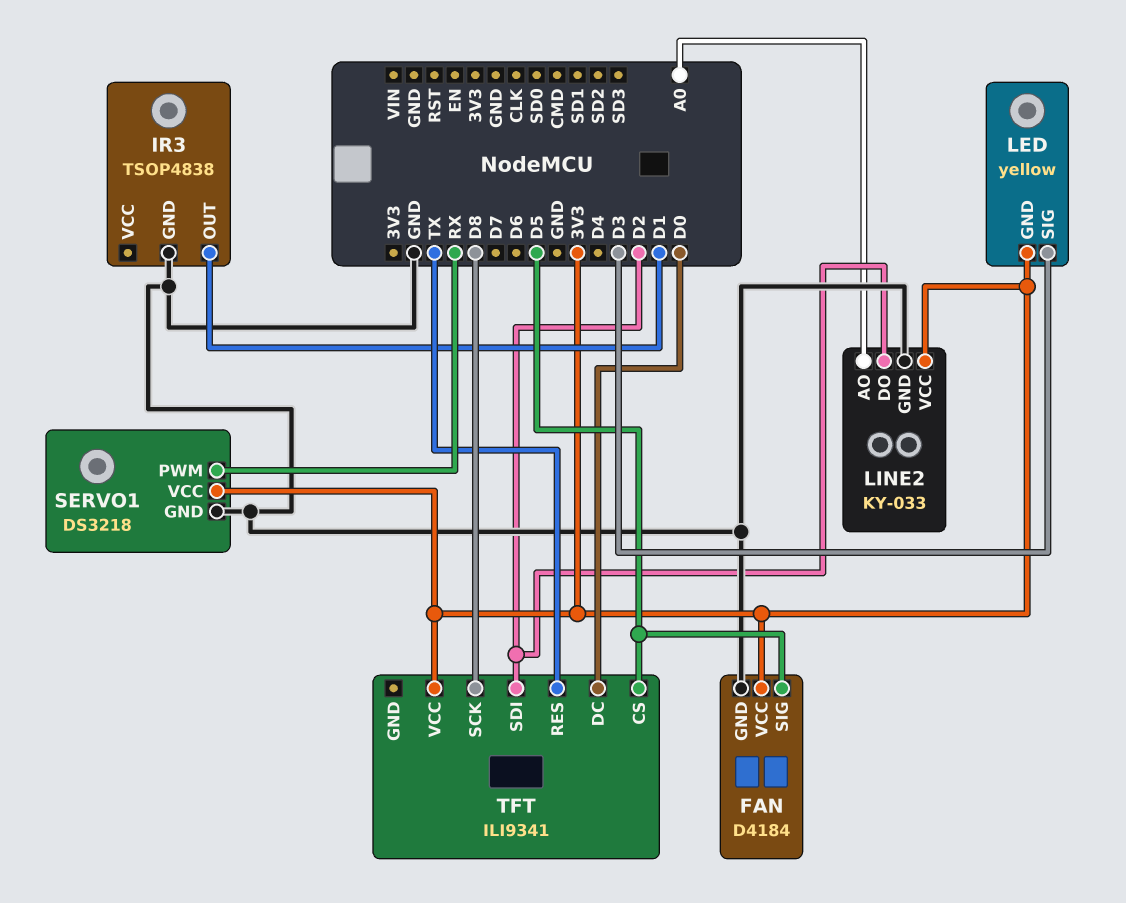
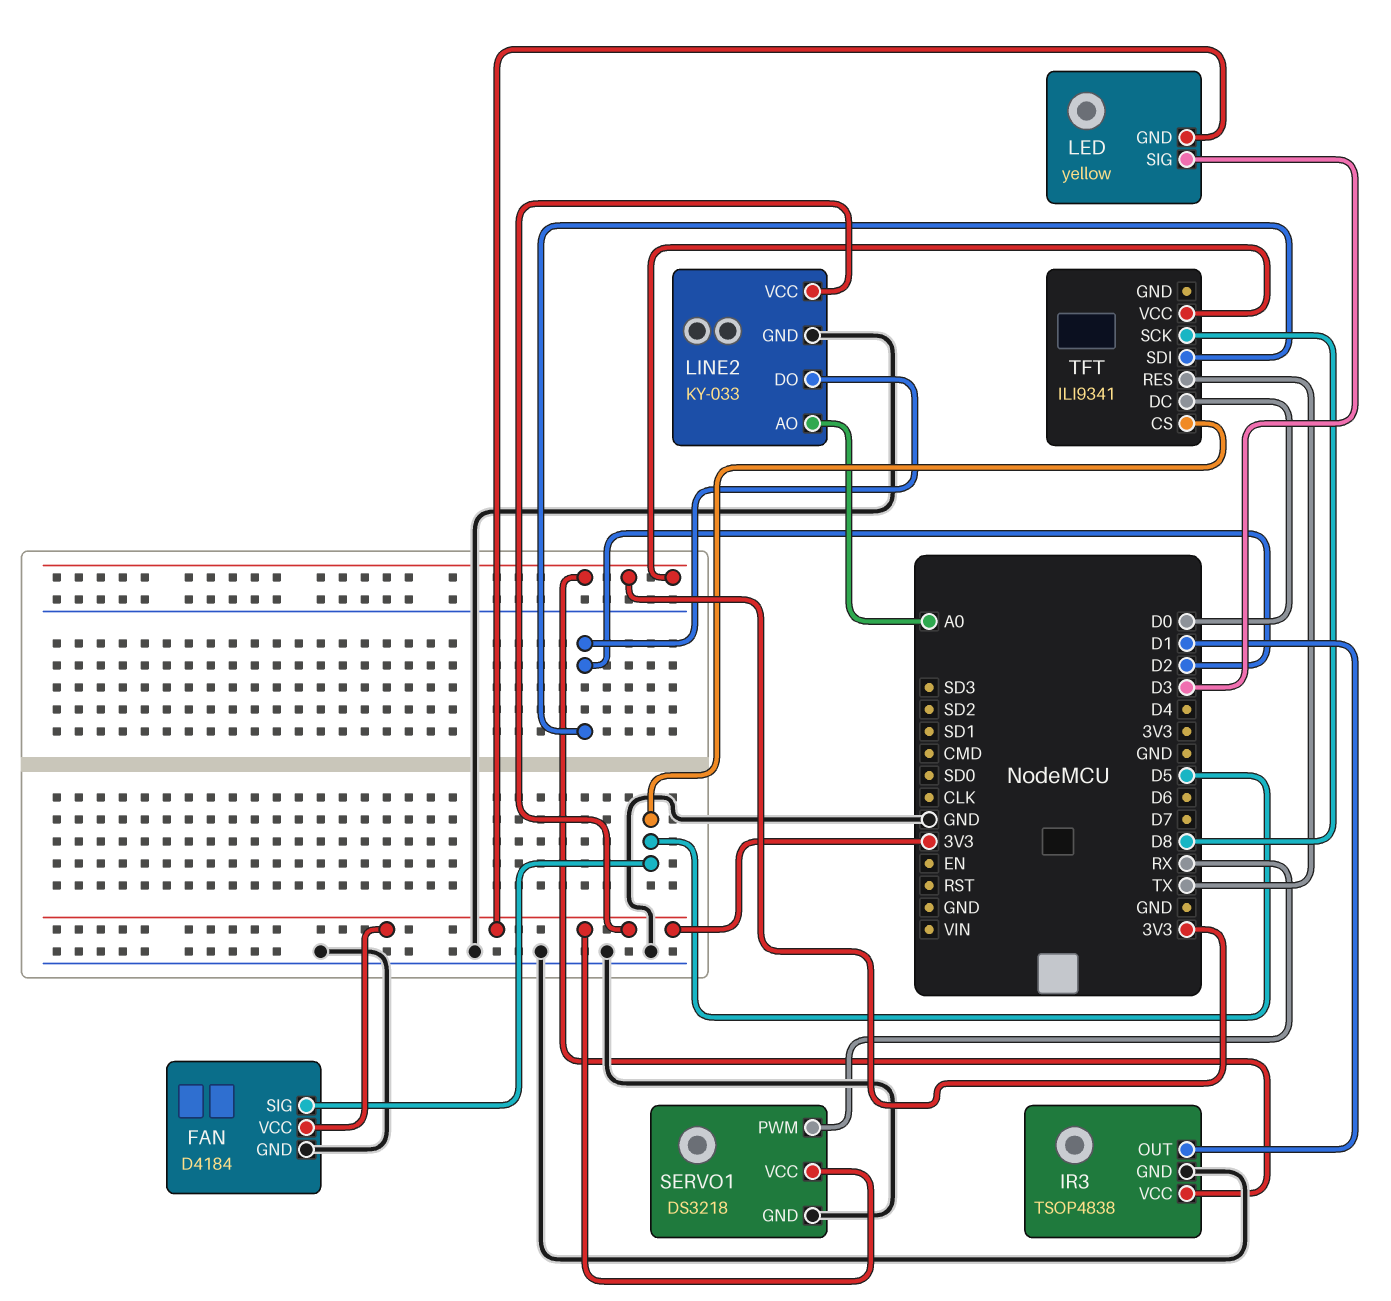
IR3 pin VCC: none -> 3V3

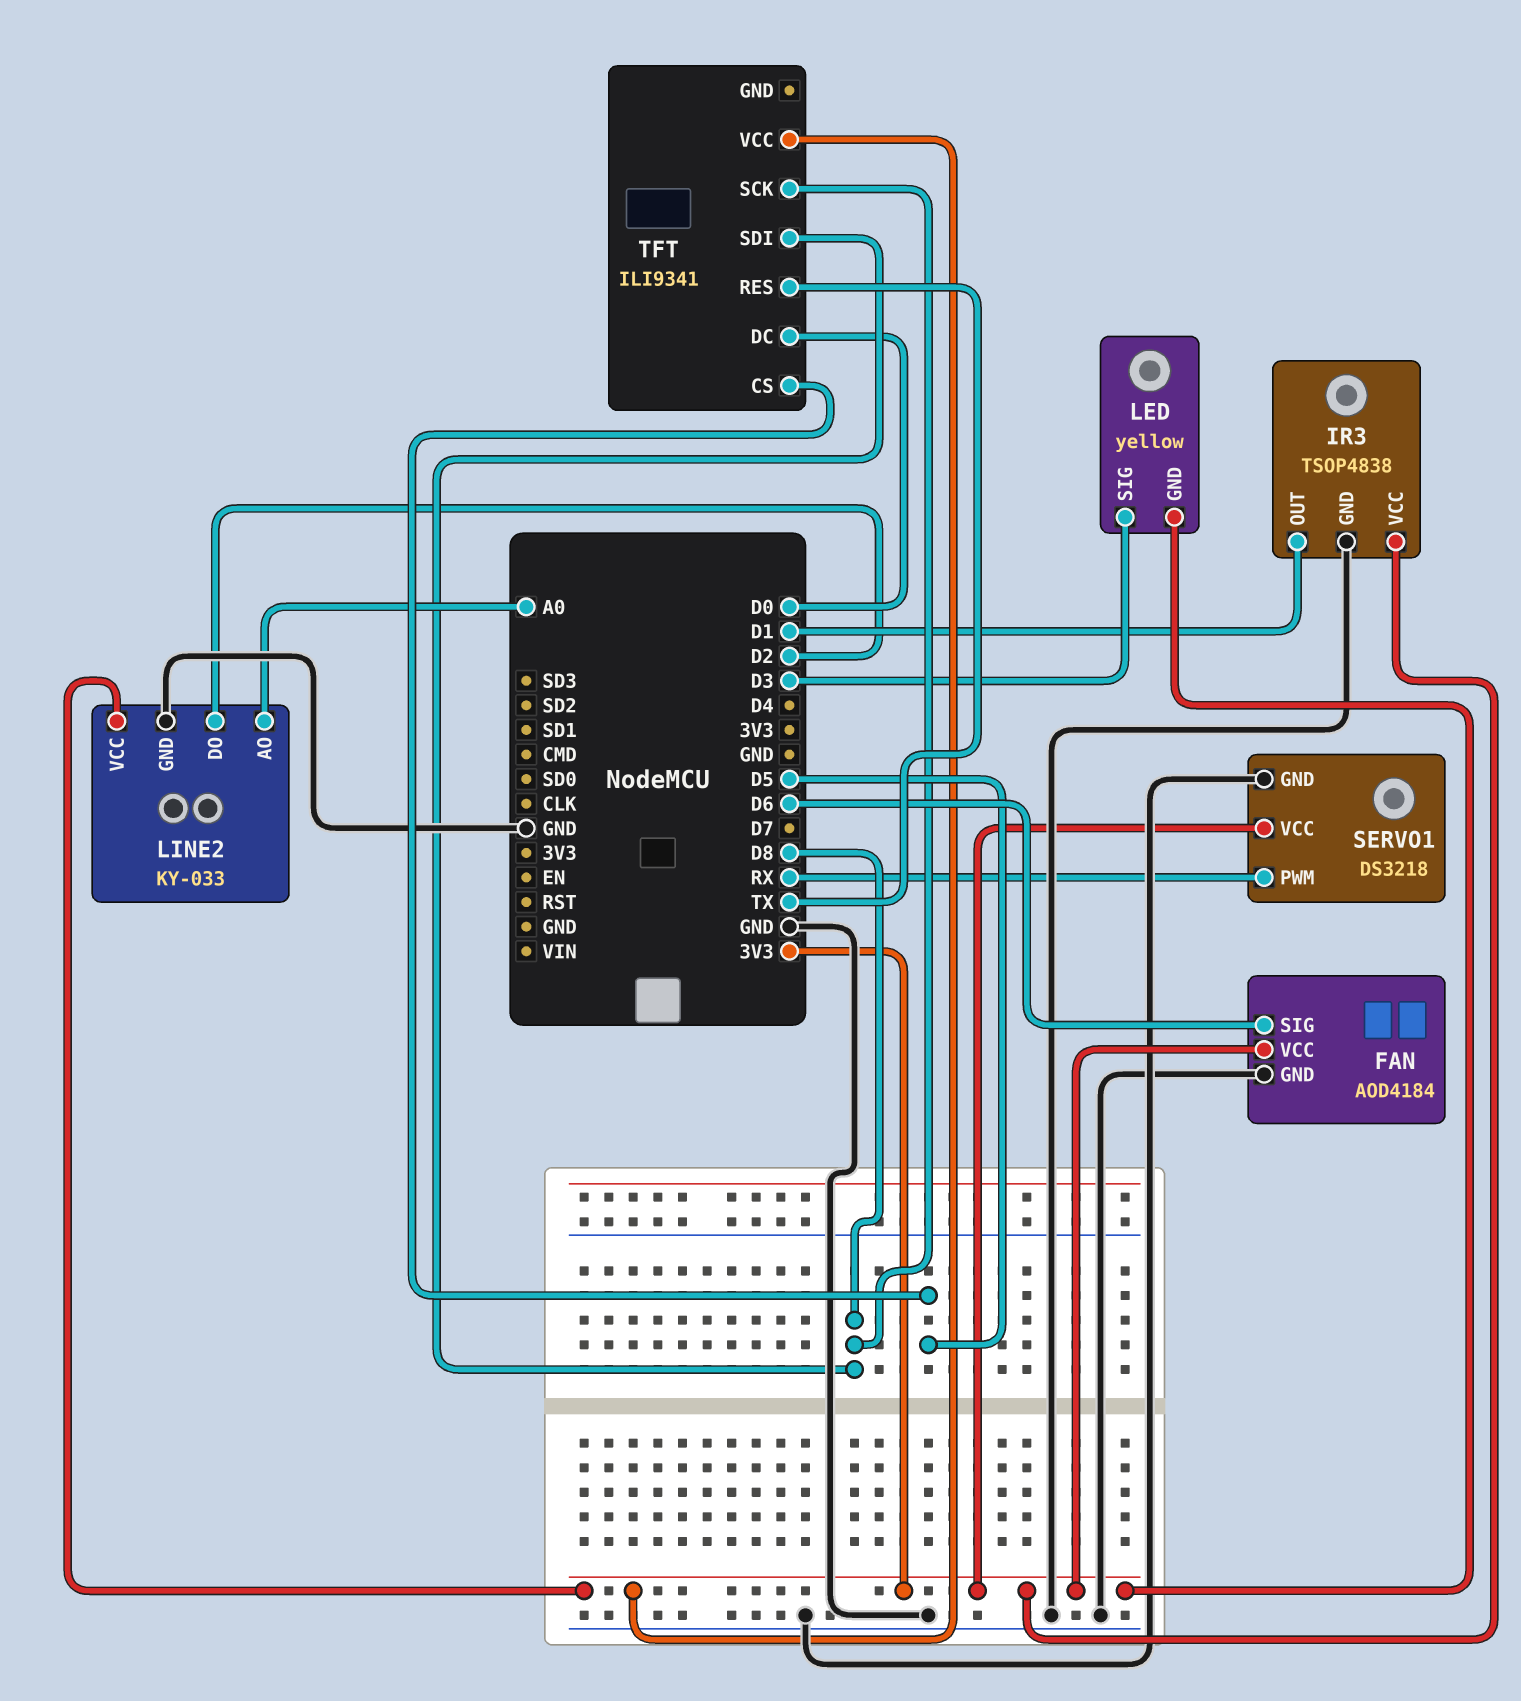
FAN: D4184 -> AOD4184
FAN pin SIG: D5 -> D6
TFT pin SDI: D2 -> D8

